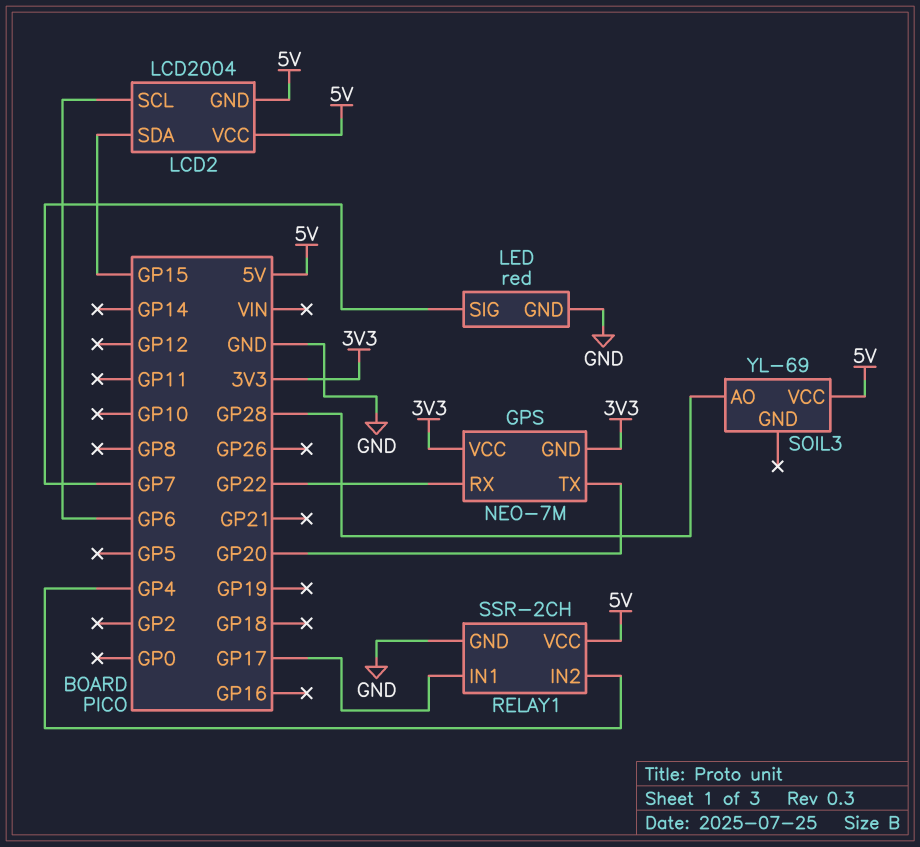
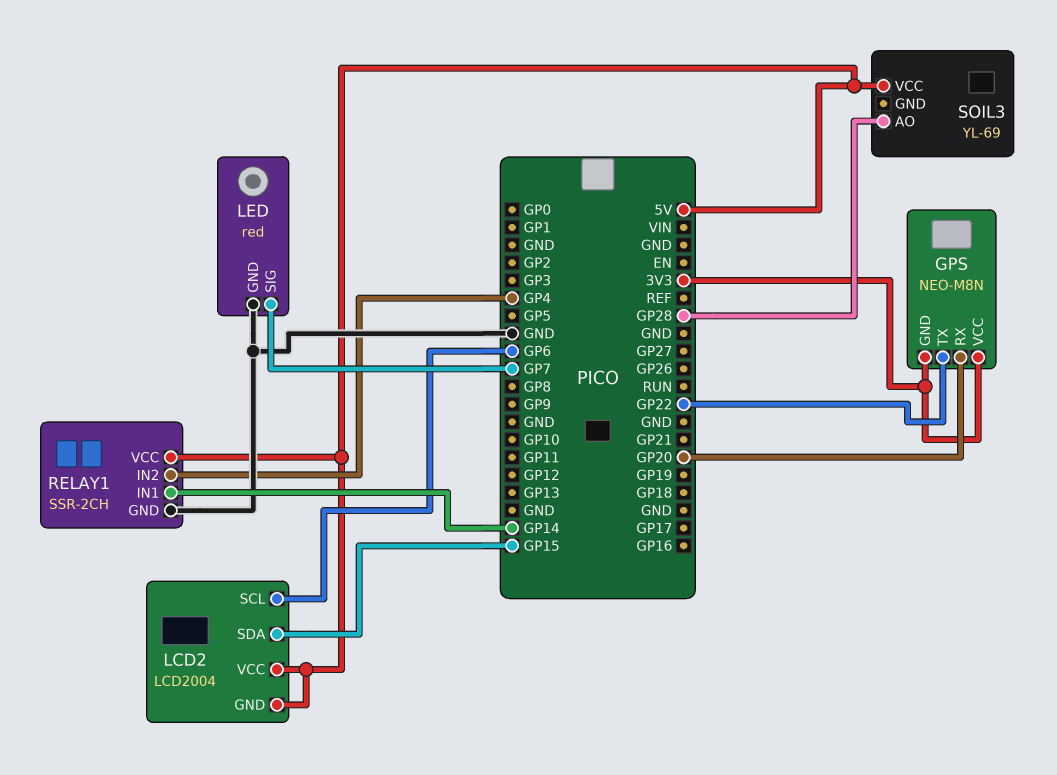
GPS: NEO-7M -> NEO-M8N
GPS pin RX: GP22 -> GP20
GPS pin TX: GP20 -> GP22
RELAY1 pin IN1: GP17 -> GP14

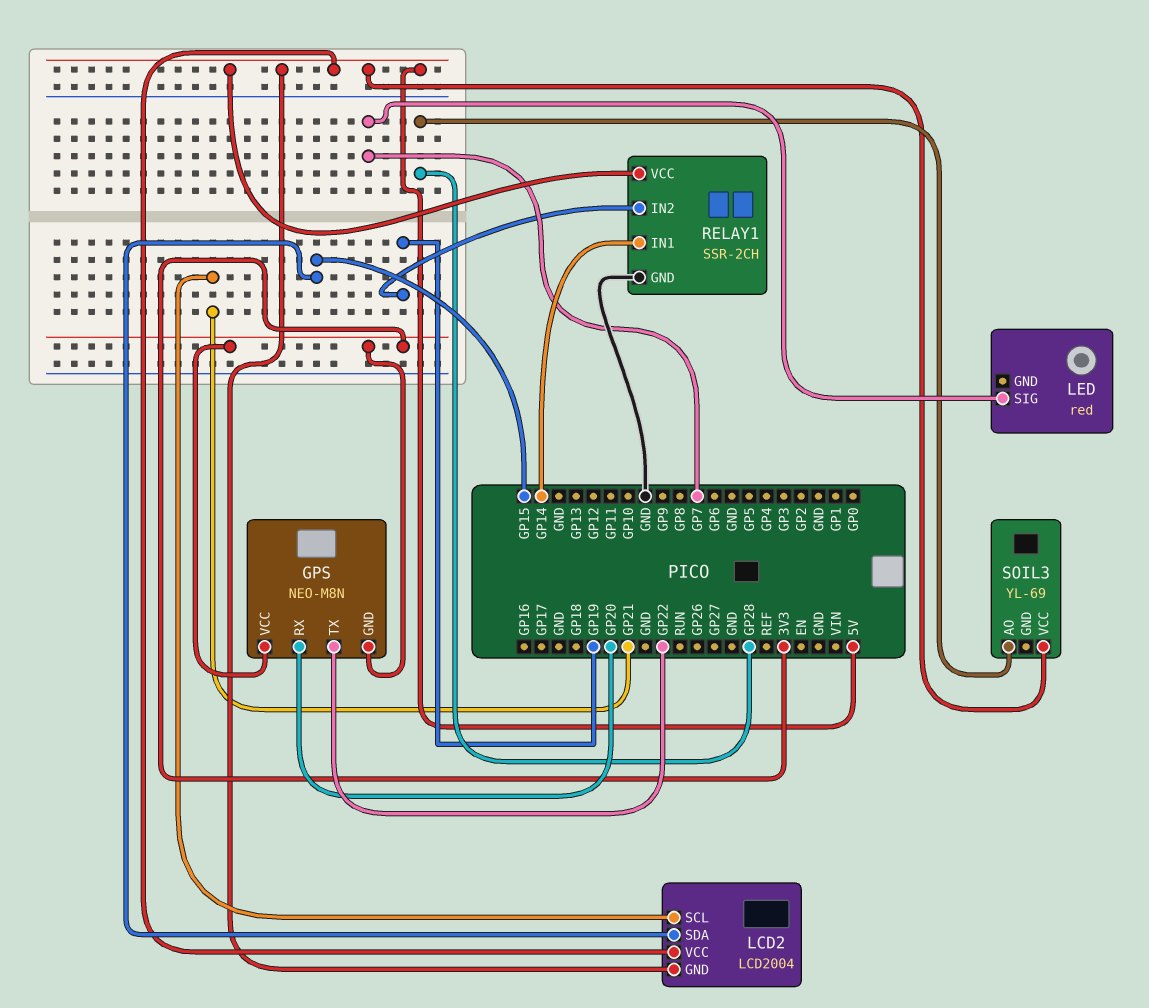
LCD2 pin SCL: GP6 -> GP21
LED pin GND: GND -> none
RELAY1 pin IN2: GP4 -> GP19

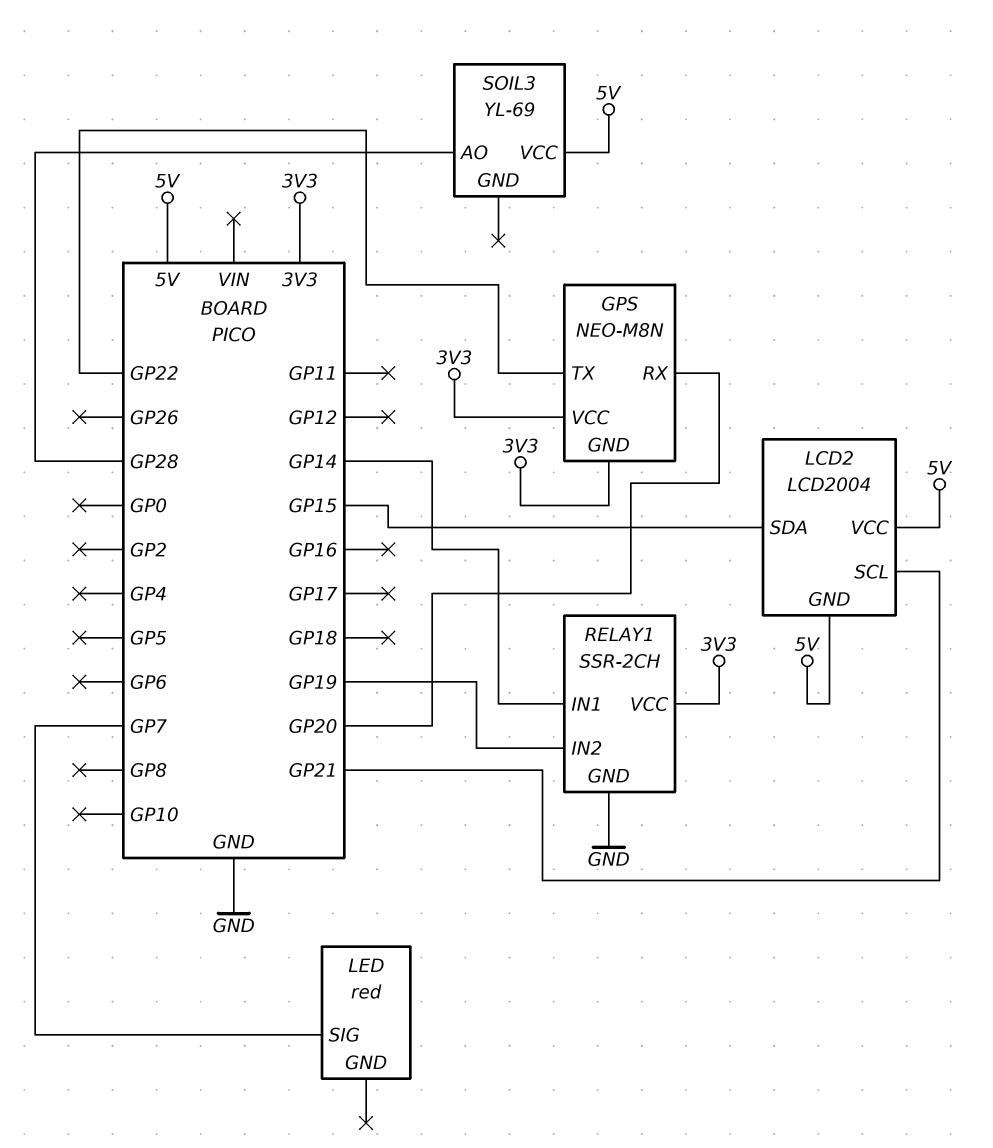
RELAY1 pin VCC: 5V -> 3V3

